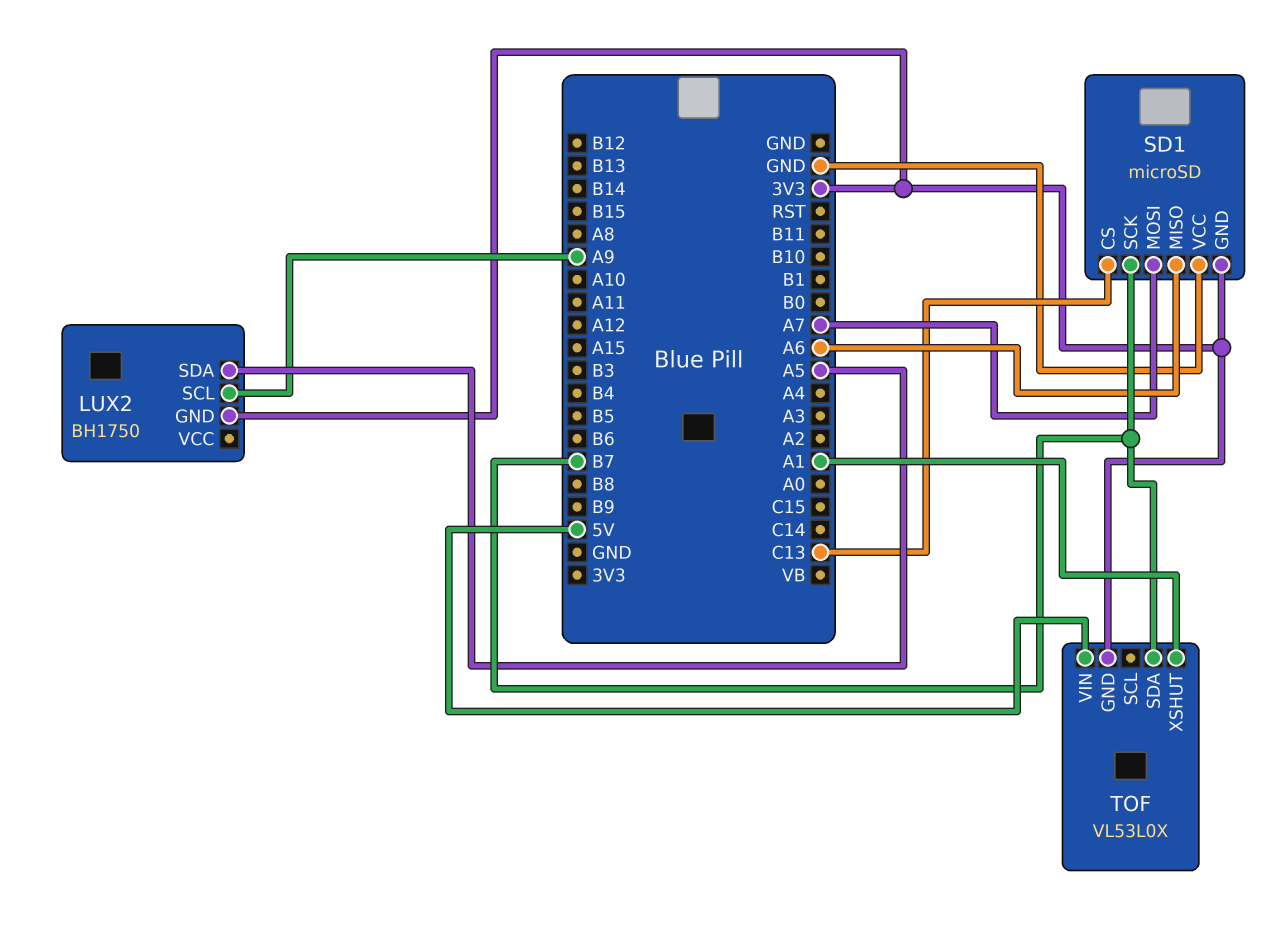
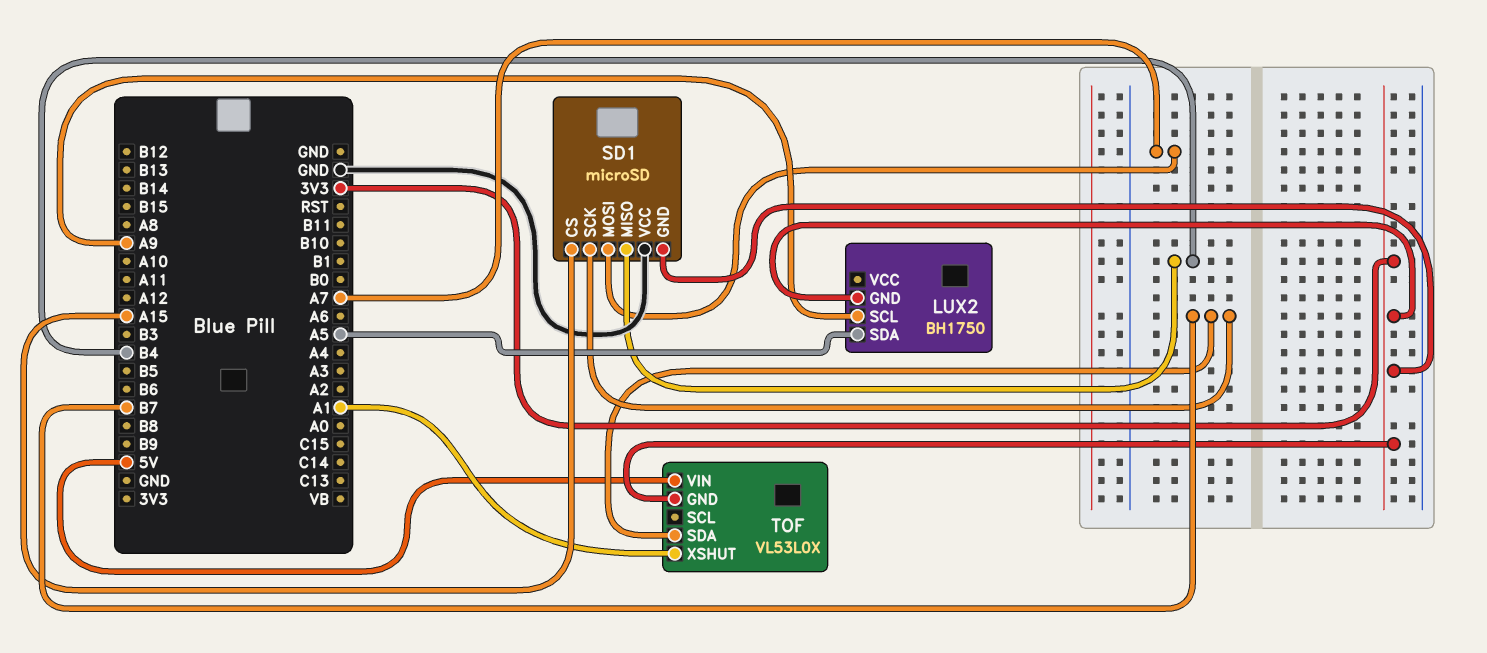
SD1 pin CS: C13 -> A15
SD1 pin MISO: A6 -> B4

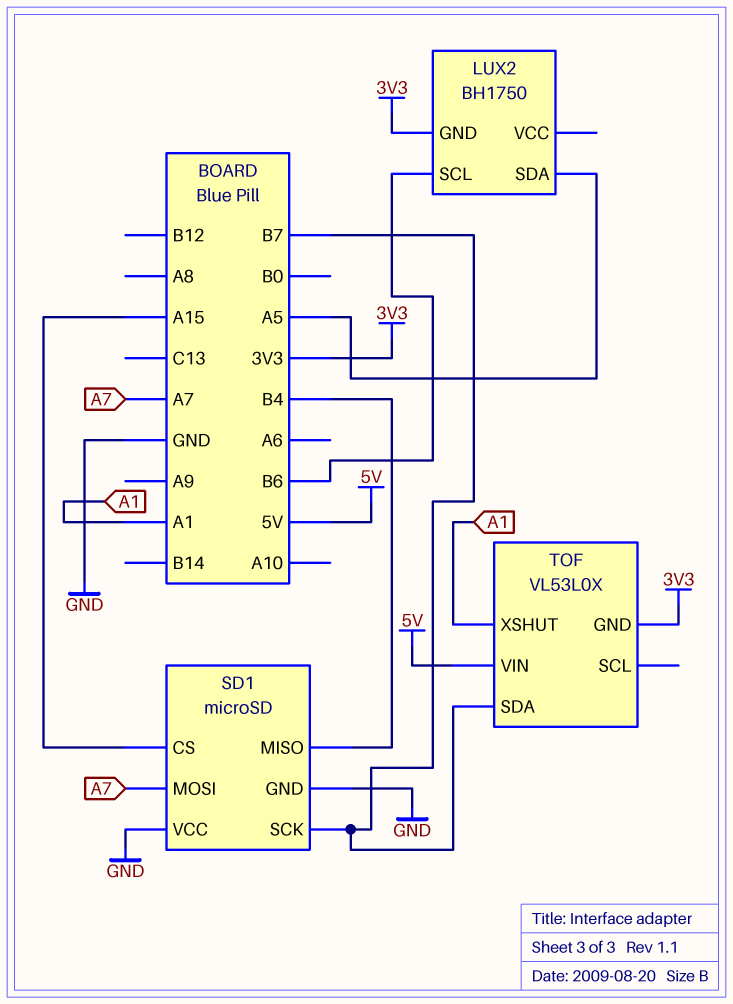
LUX2 pin SCL: A9 -> B6
SD1 pin GND: 3V3 -> GND

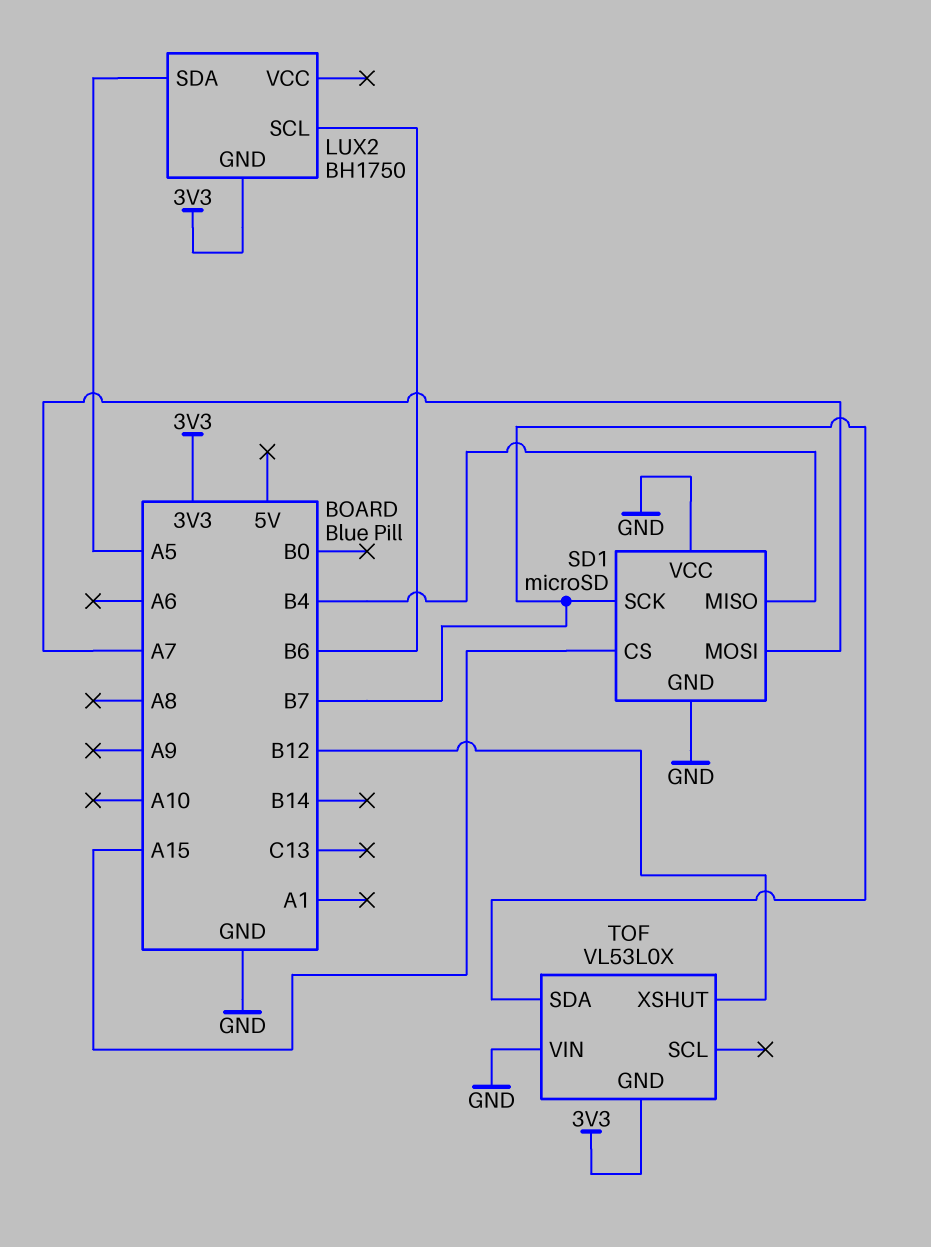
TOF pin VIN: 5V -> GND
TOF pin XSHUT: A1 -> B12

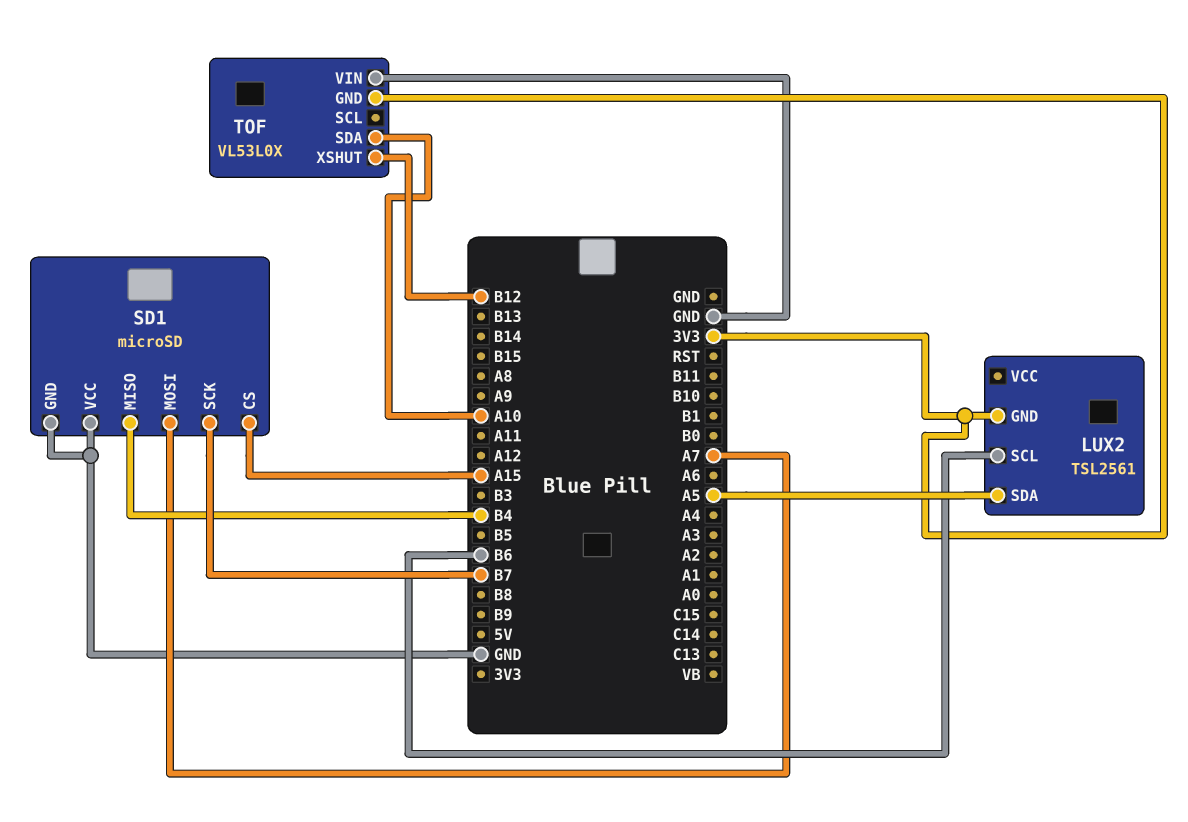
LUX2: BH1750 -> TSL2561
TOF pin SDA: B7 -> A10

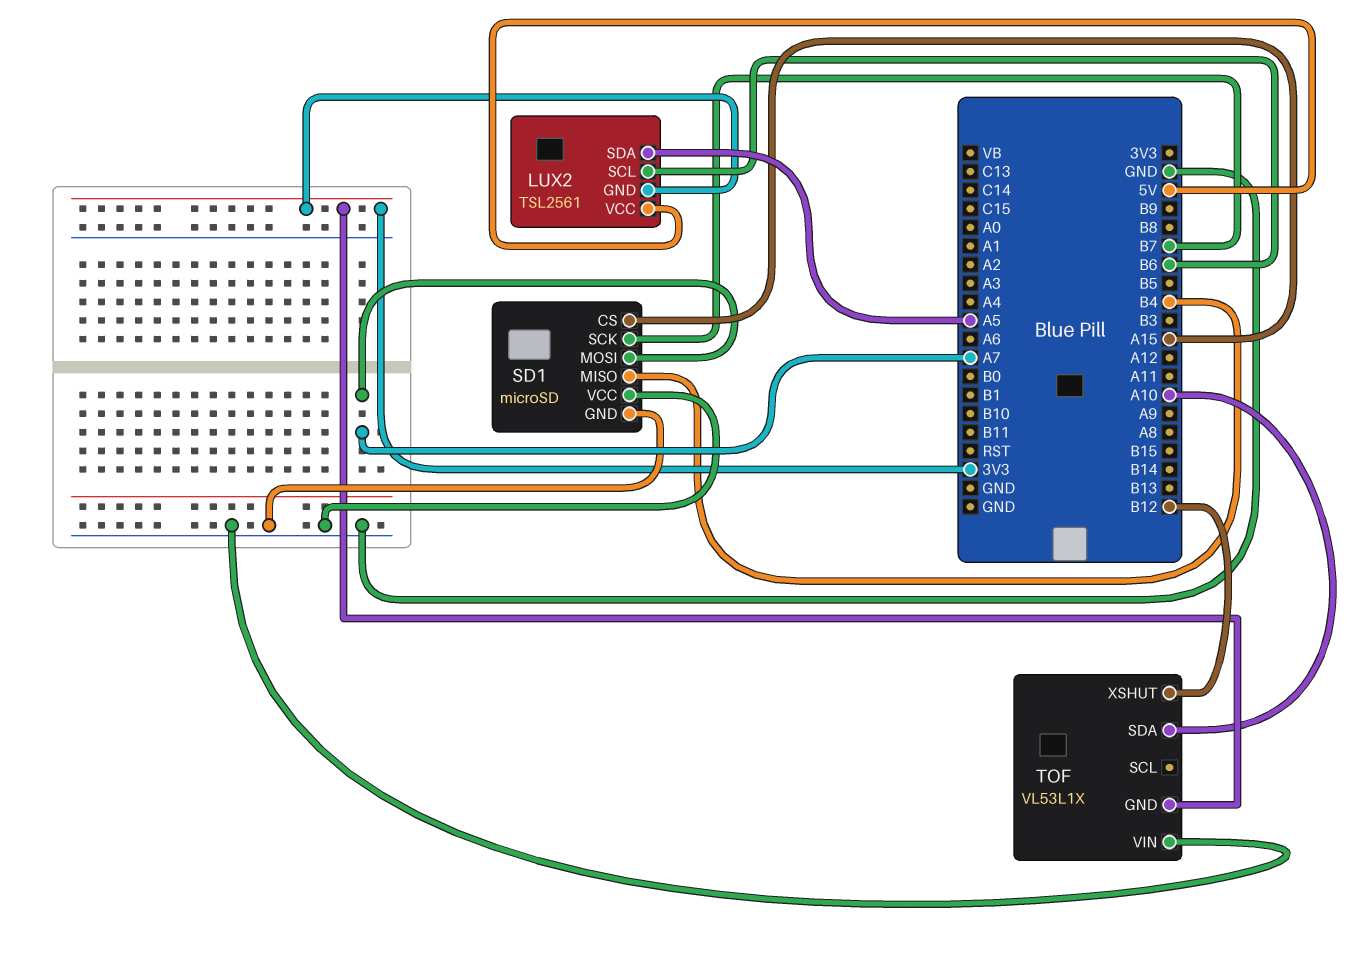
LUX2 pin VCC: none -> 5V
TOF: VL53L0X -> VL53L1X

